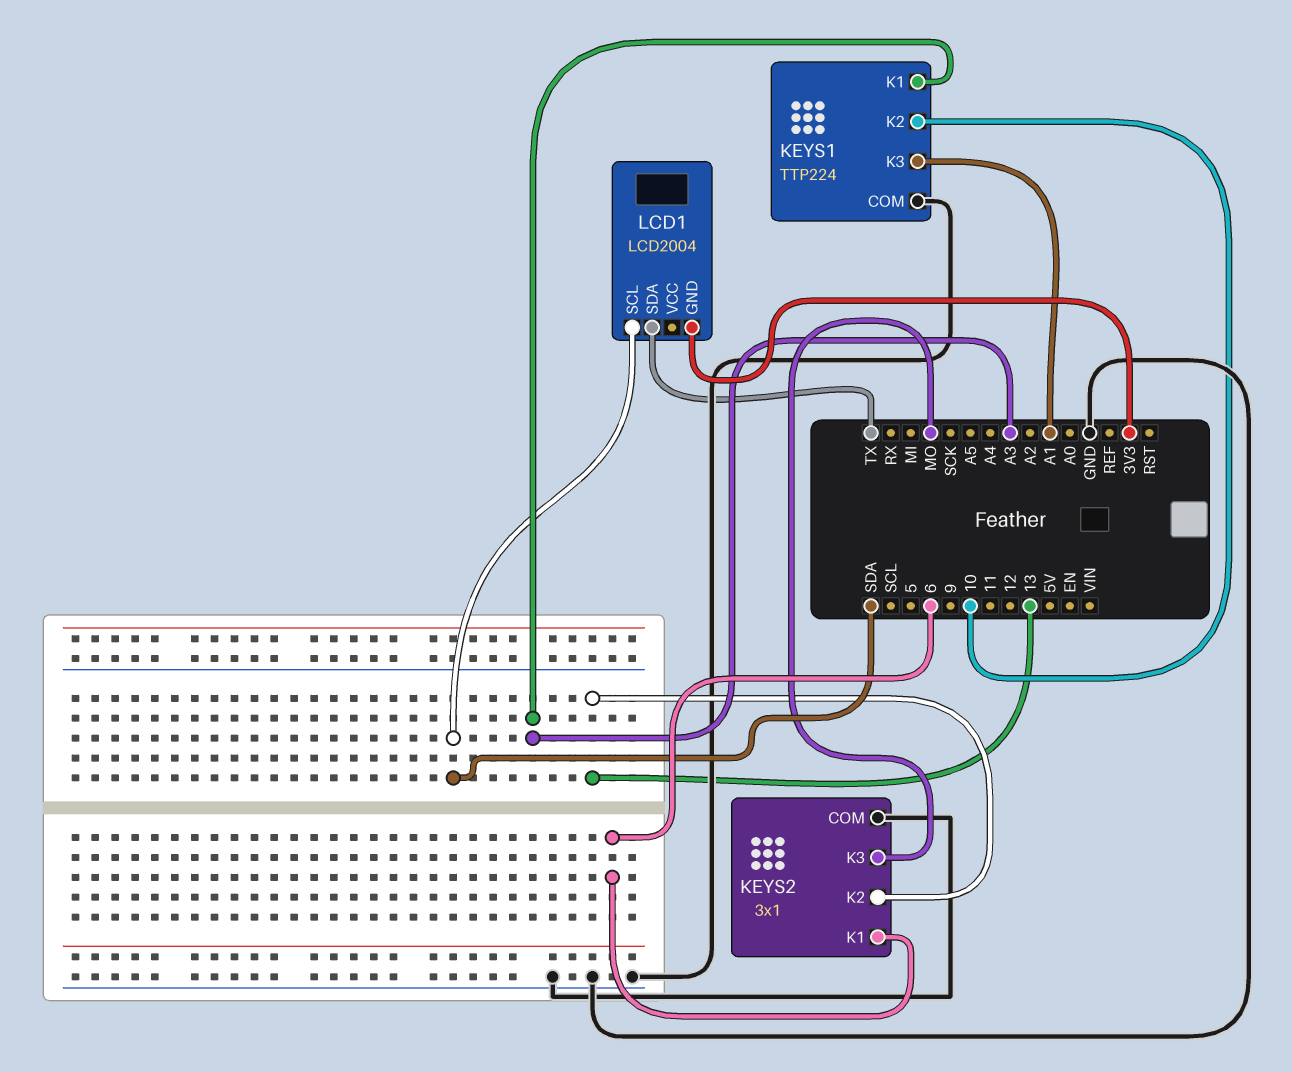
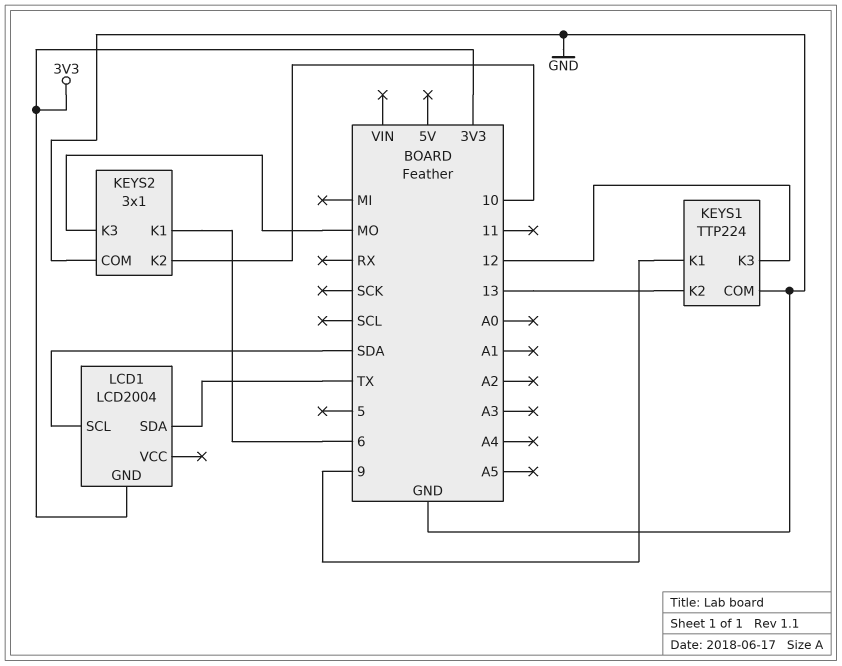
KEYS1 pin K1: A3 -> 9
KEYS1 pin K2: 10 -> 13
KEYS1 pin K3: A1 -> 12
KEYS2 pin K2: 13 -> 10

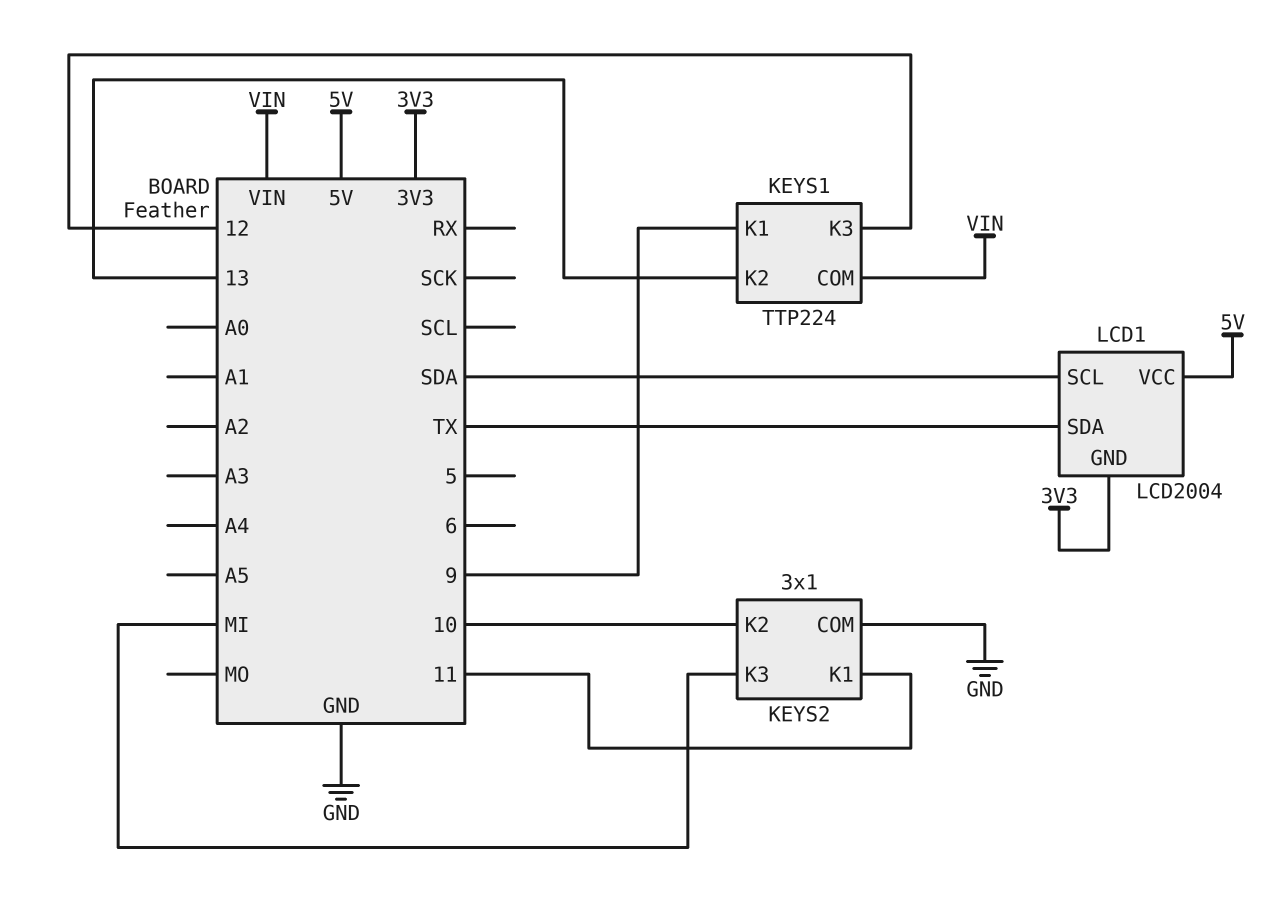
KEYS1 pin COM: GND -> VIN
KEYS2 pin K1: 6 -> 11
KEYS2 pin K3: MO -> MI
LCD1 pin VCC: none -> 5V

